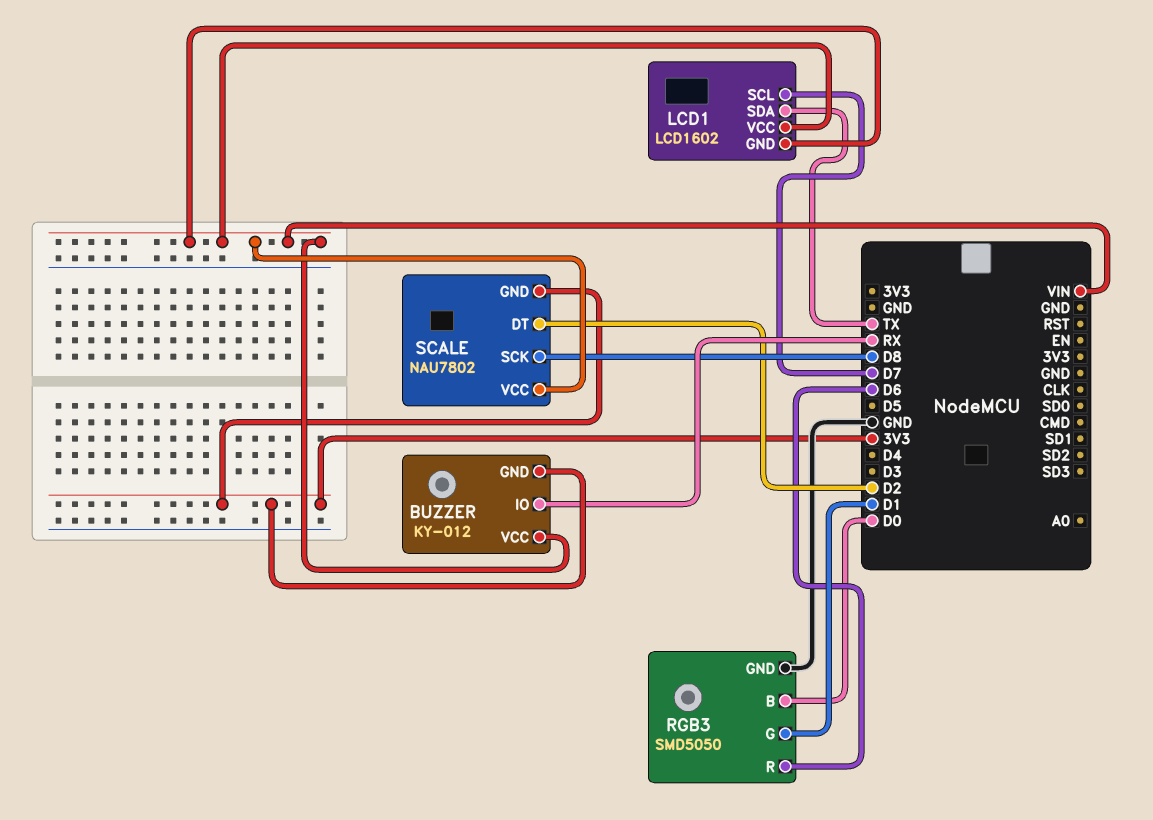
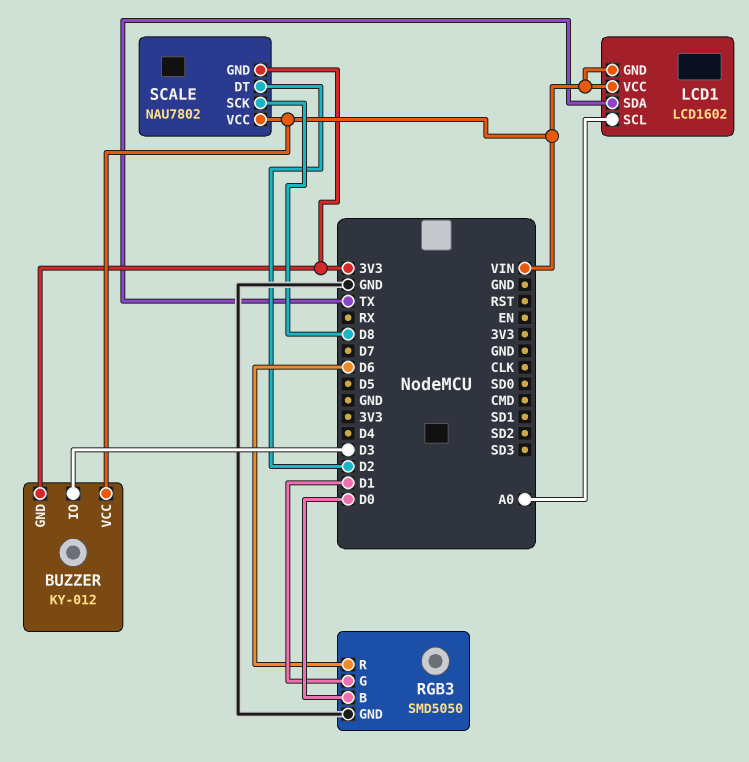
BUZZER pin IO: RX -> D3
LCD1 pin SCL: D7 -> A0

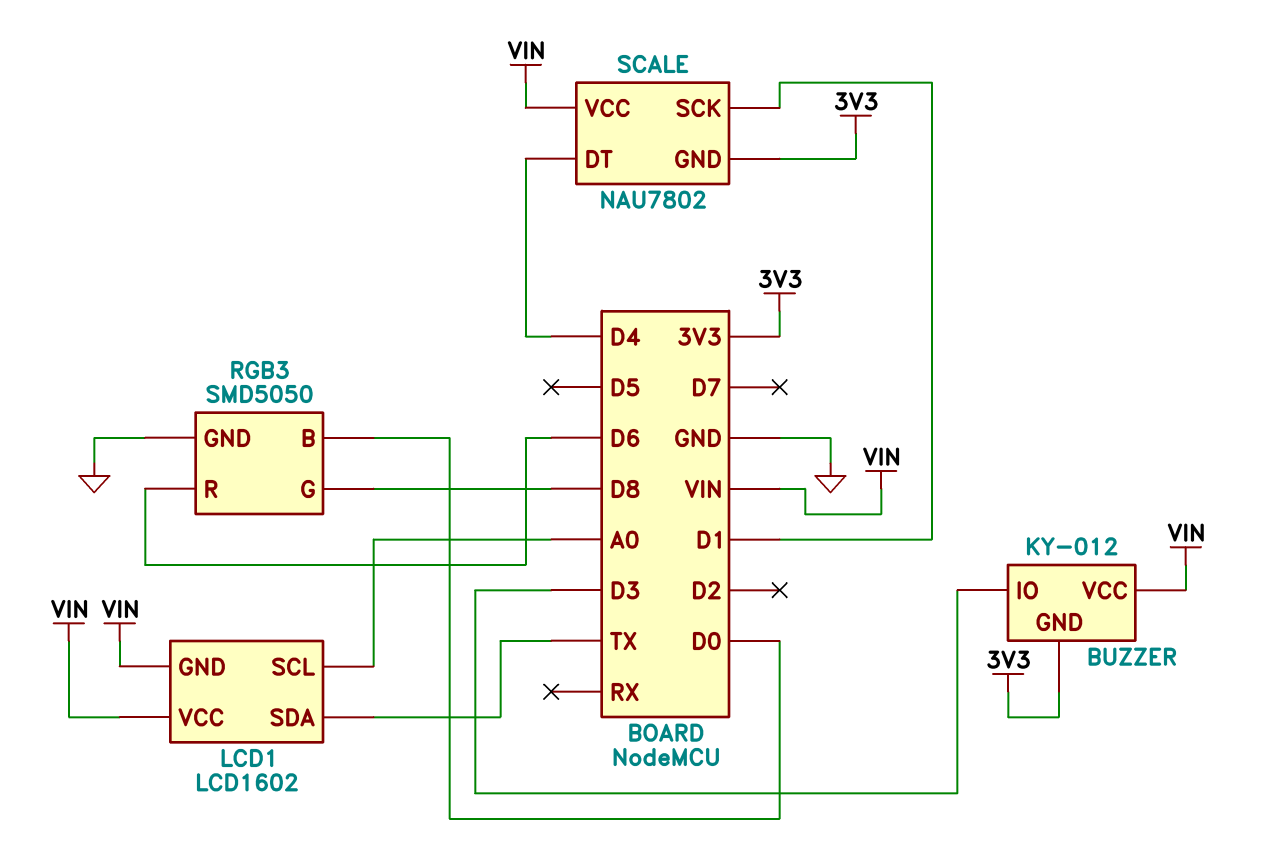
RGB3 pin G: D1 -> D8
SCALE pin DT: D2 -> D4
SCALE pin SCK: D8 -> D1

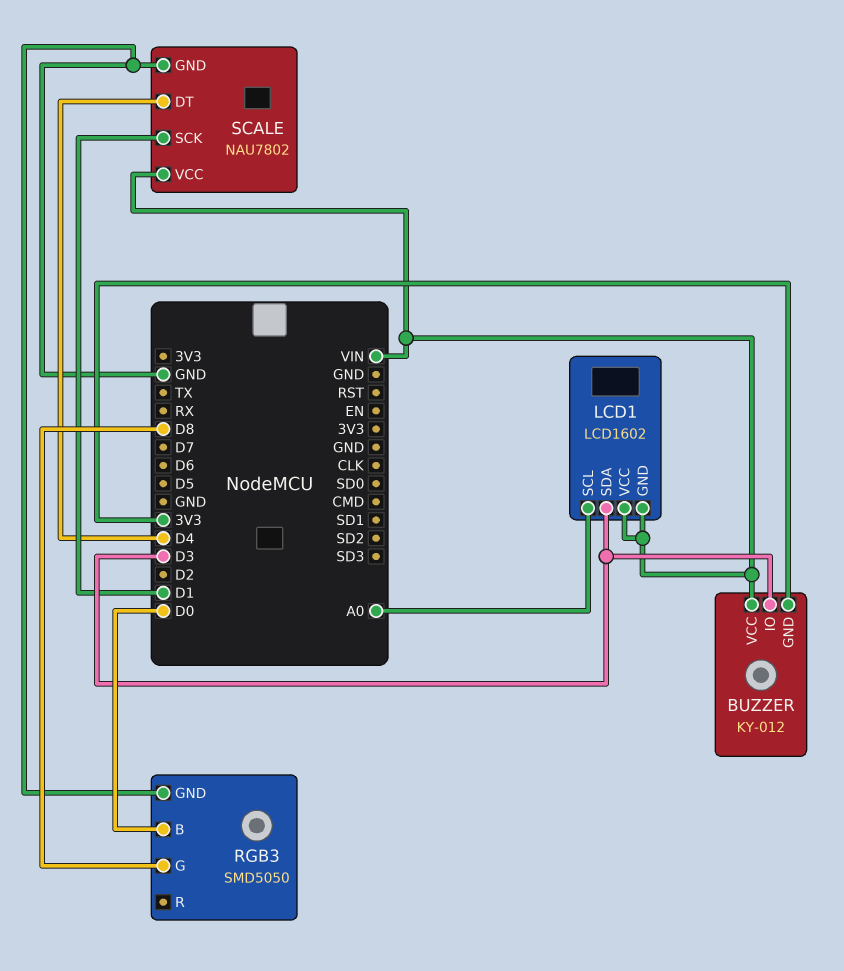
LCD1 pin SDA: TX -> D3
RGB3 pin R: D6 -> none
SCALE pin GND: 3V3 -> GND

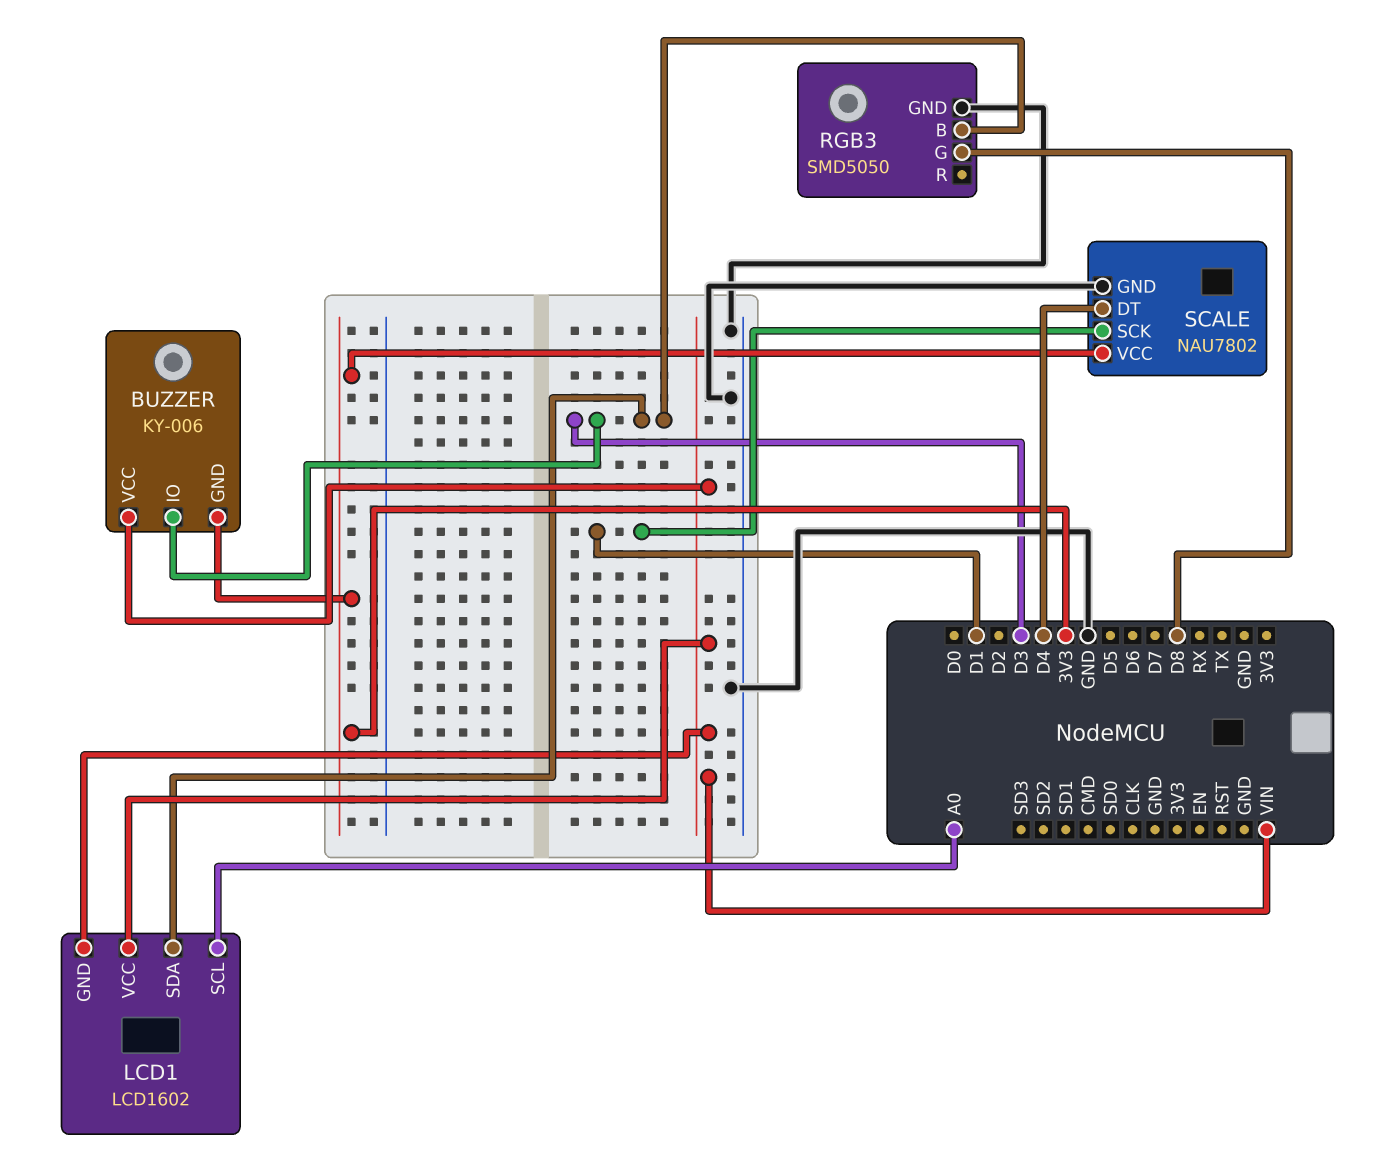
BUZZER: KY-012 -> KY-006
RGB3 pin B: D0 -> D3
SCALE pin VCC: VIN -> 3V3

